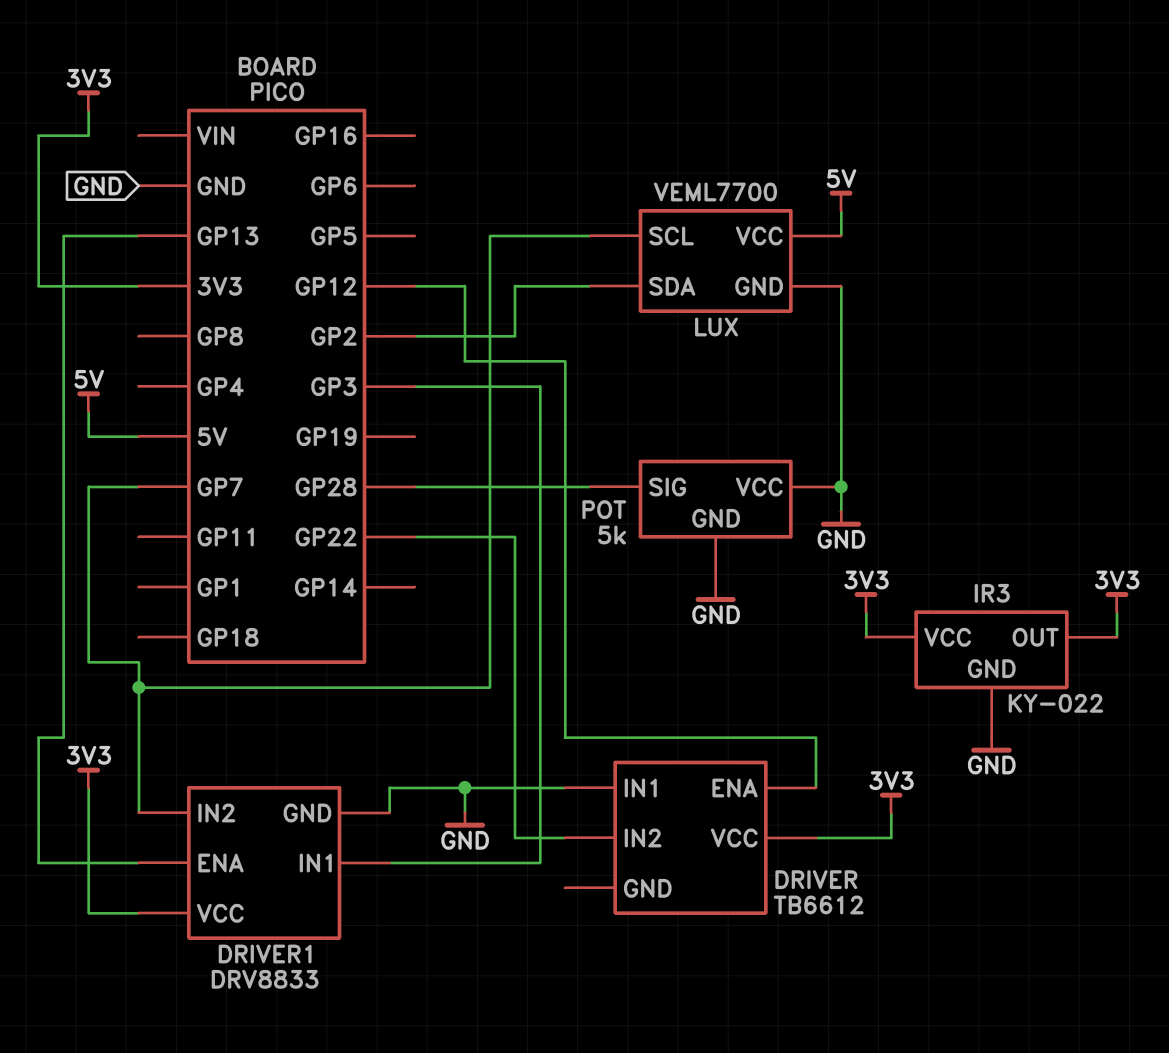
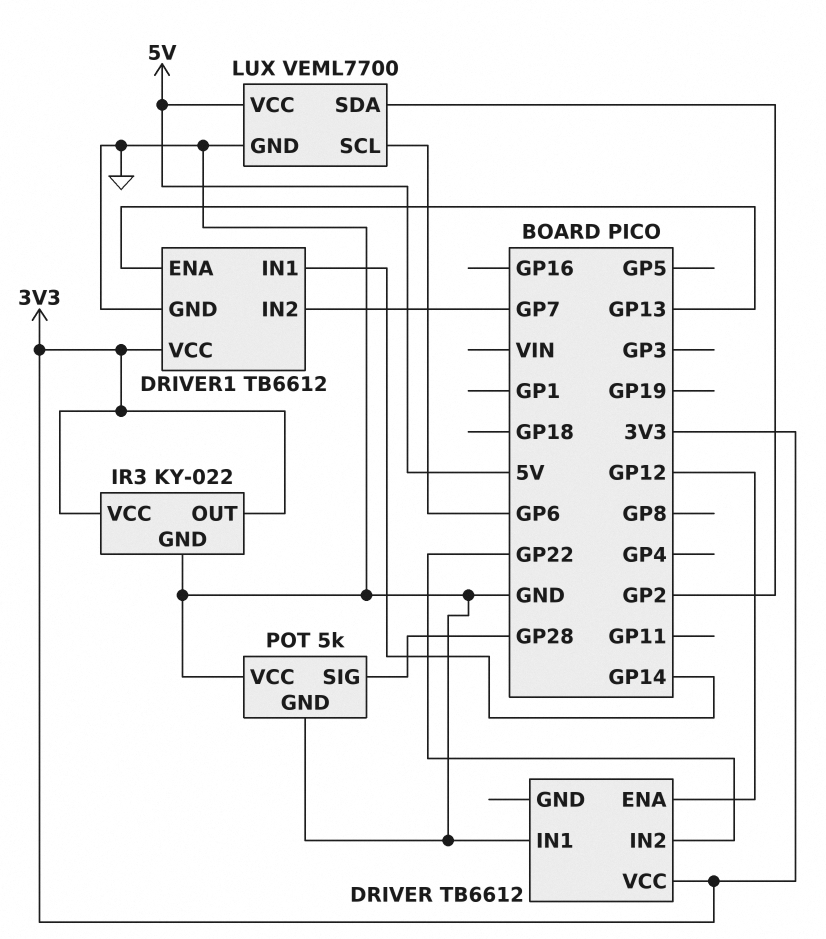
DRIVER1: DRV8833 -> TB6612
DRIVER1 pin IN1: GP3 -> GP14
LUX pin SCL: GP7 -> GP6

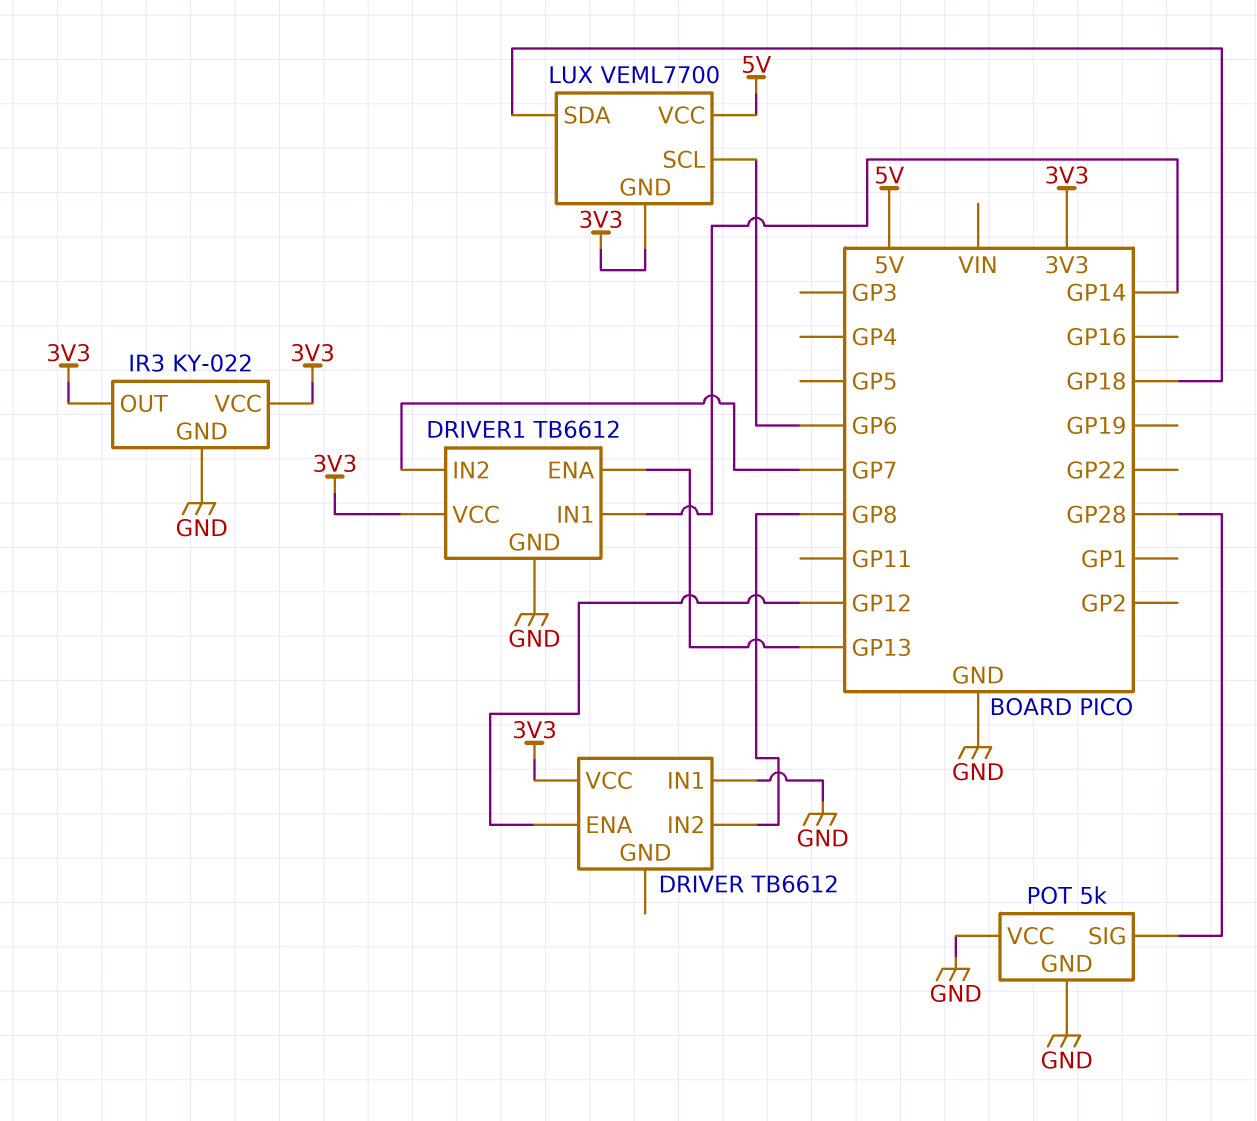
DRIVER pin IN2: GP22 -> GP8
LUX pin GND: GND -> 3V3
LUX pin SDA: GP2 -> GP18

